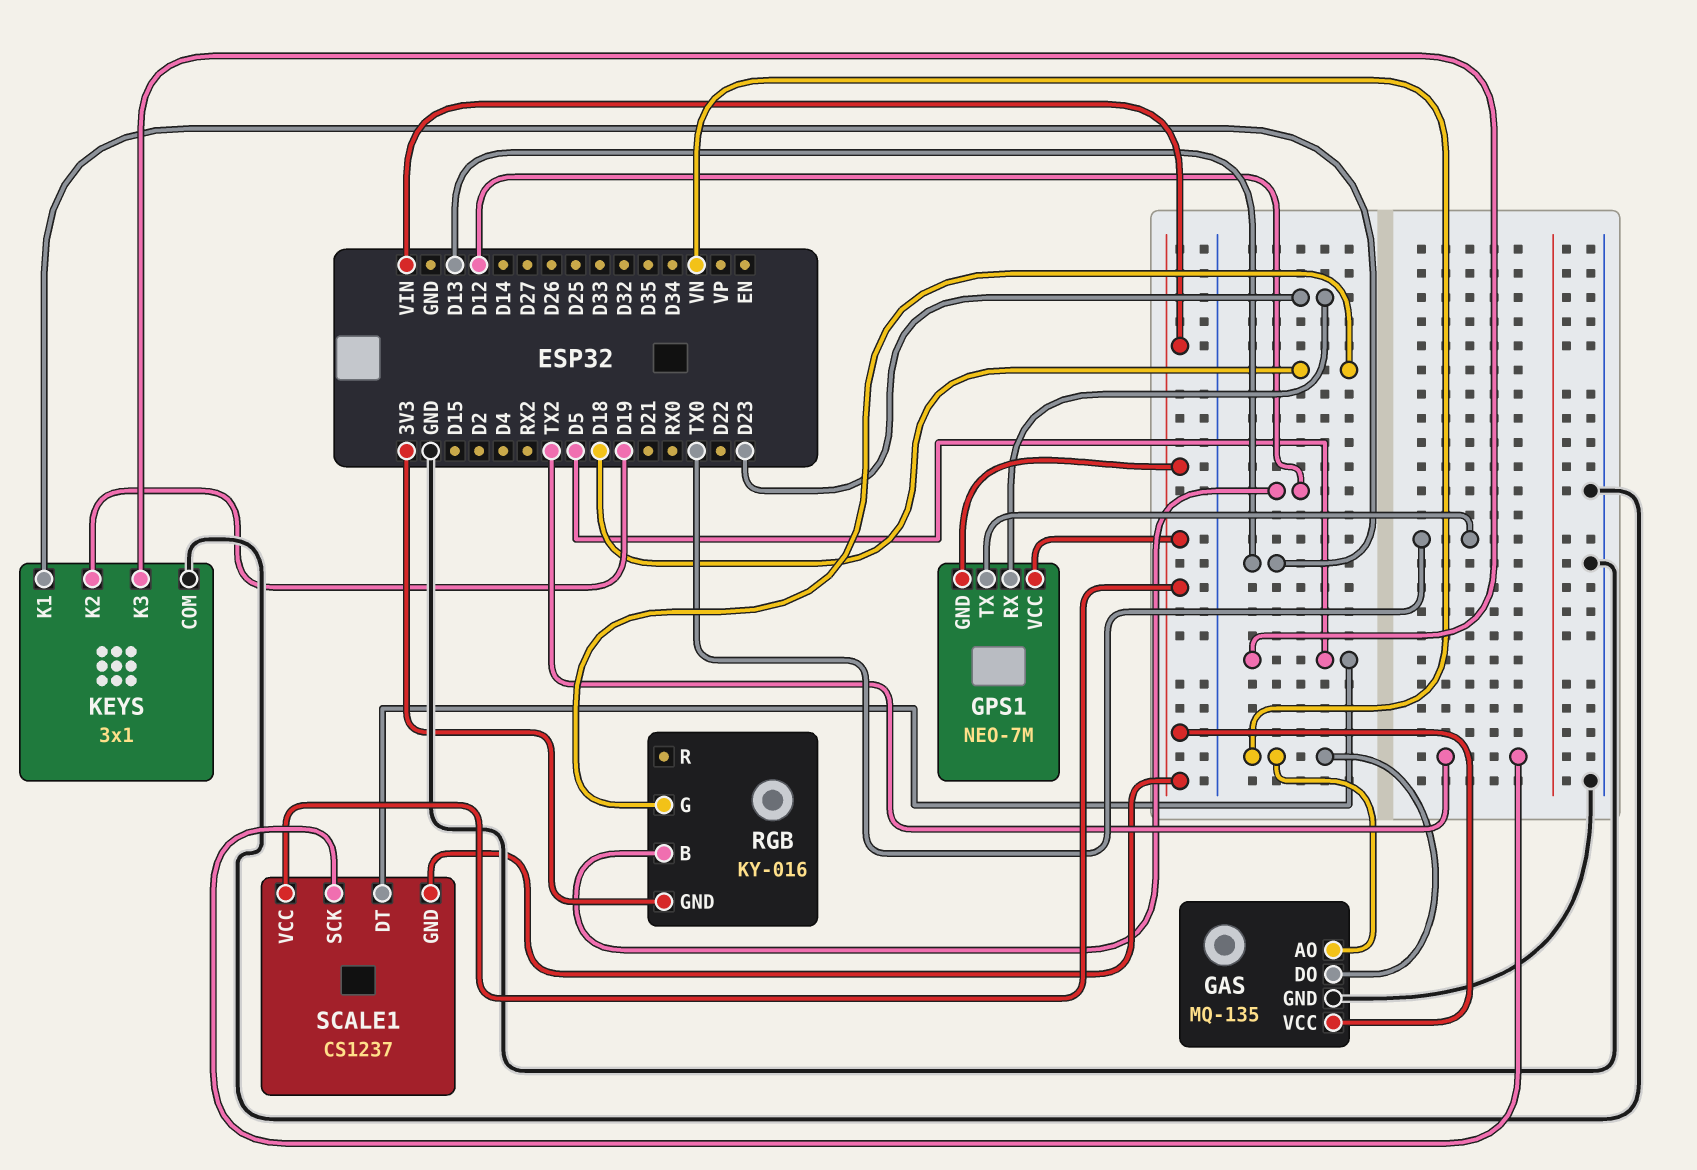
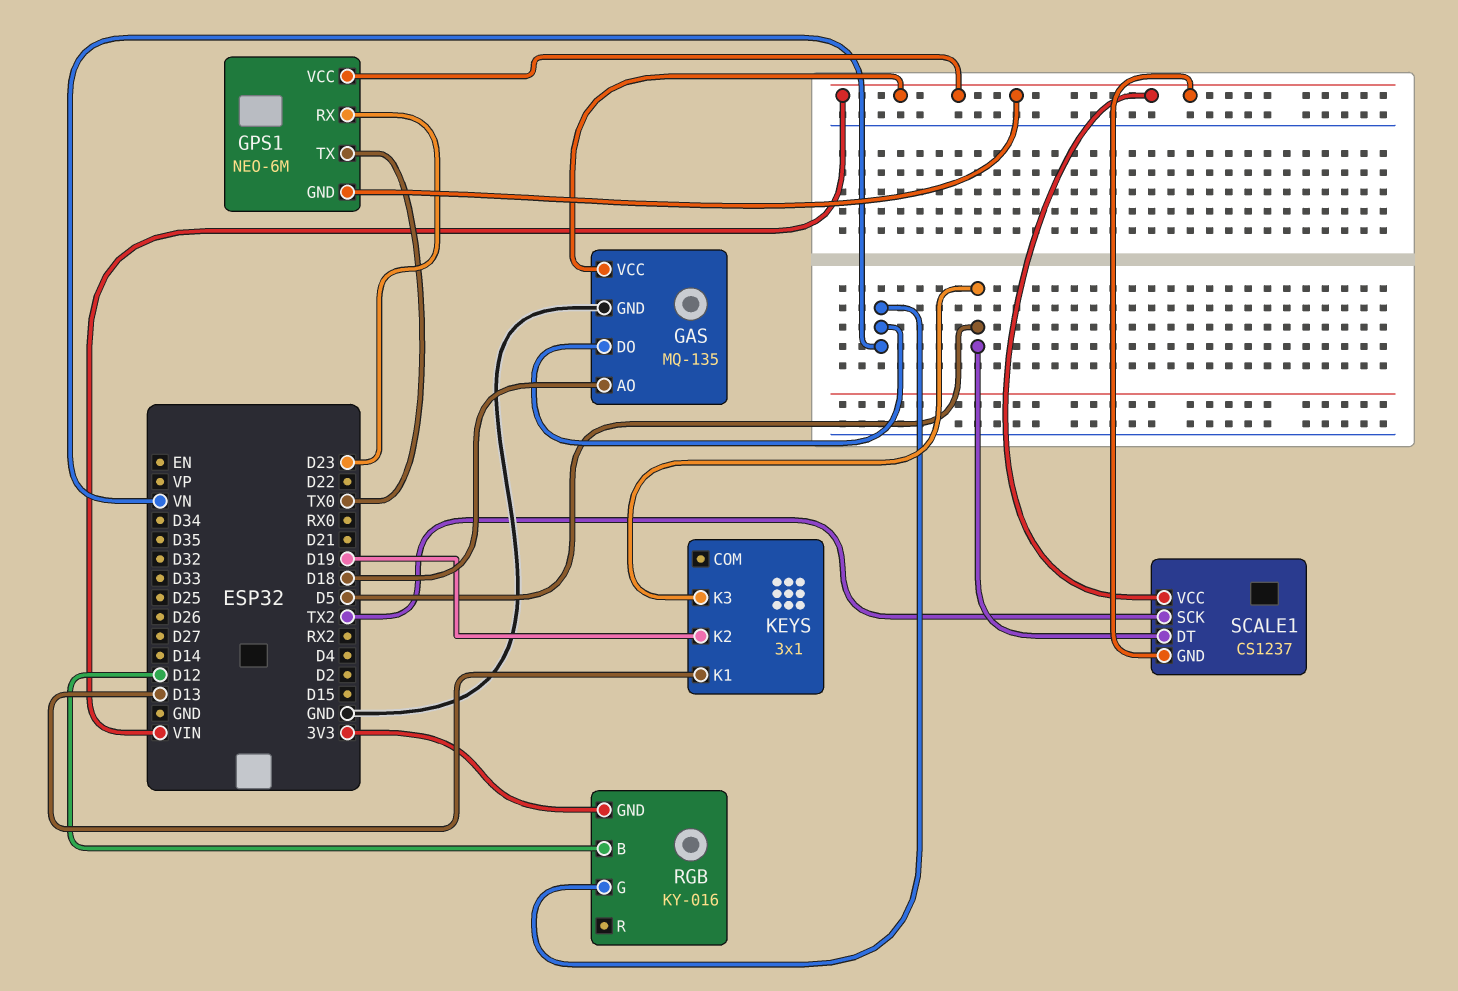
GAS pin AO: VN -> D18
GPS1: NEO-7M -> NEO-6M
KEYS pin COM: GND -> none
RGB pin G: D18 -> VN

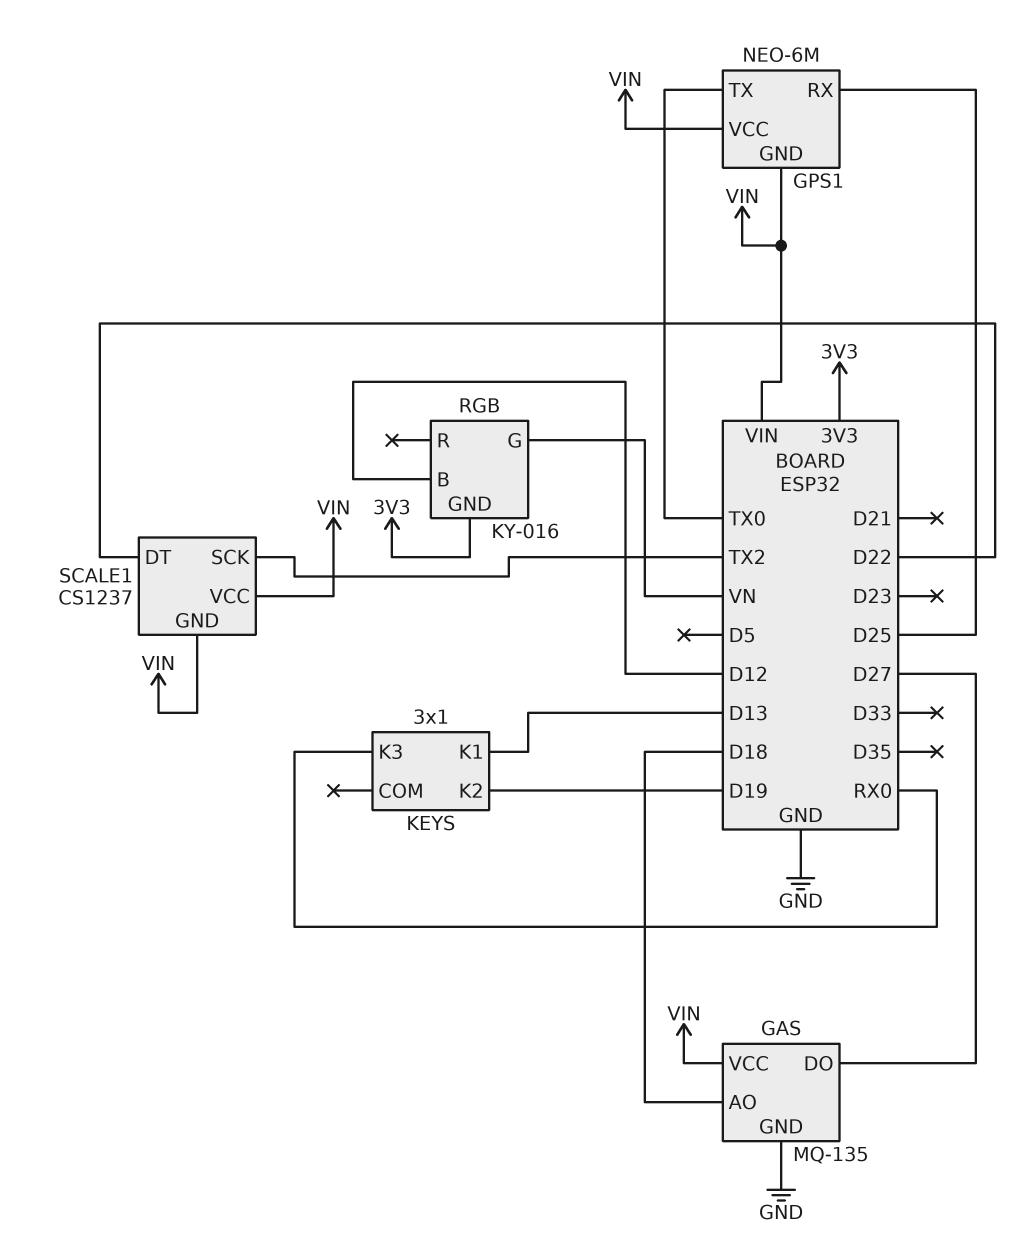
GAS pin DO: VN -> D27
GPS1 pin RX: D23 -> D25
KEYS pin K3: D5 -> RX0
SCALE1 pin DT: D5 -> D22

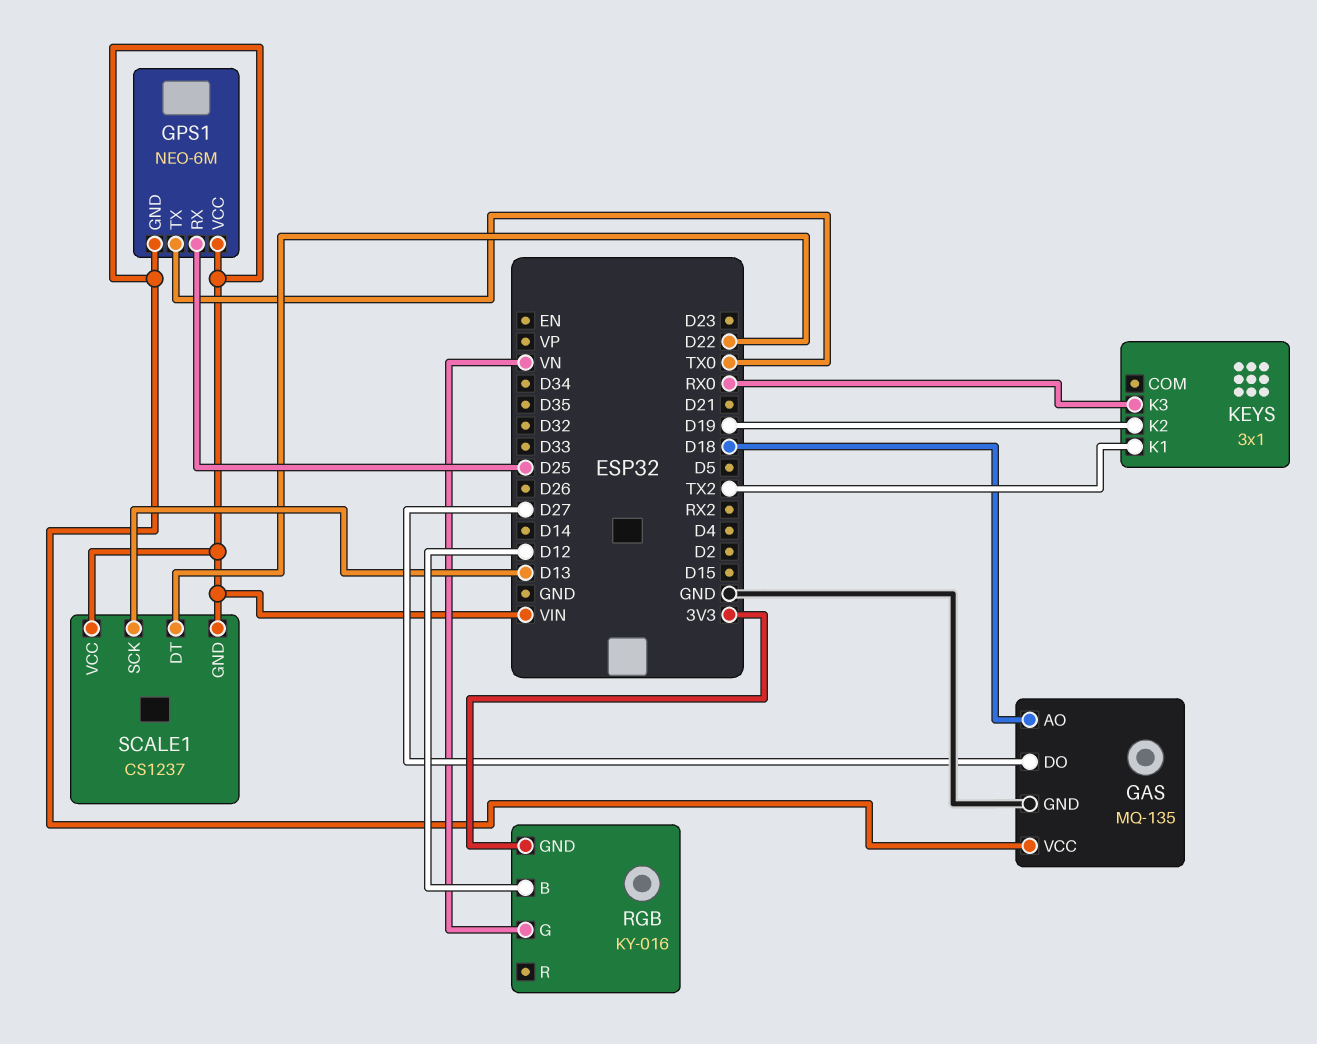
KEYS pin K1: D13 -> TX2
SCALE1 pin SCK: TX2 -> D13

